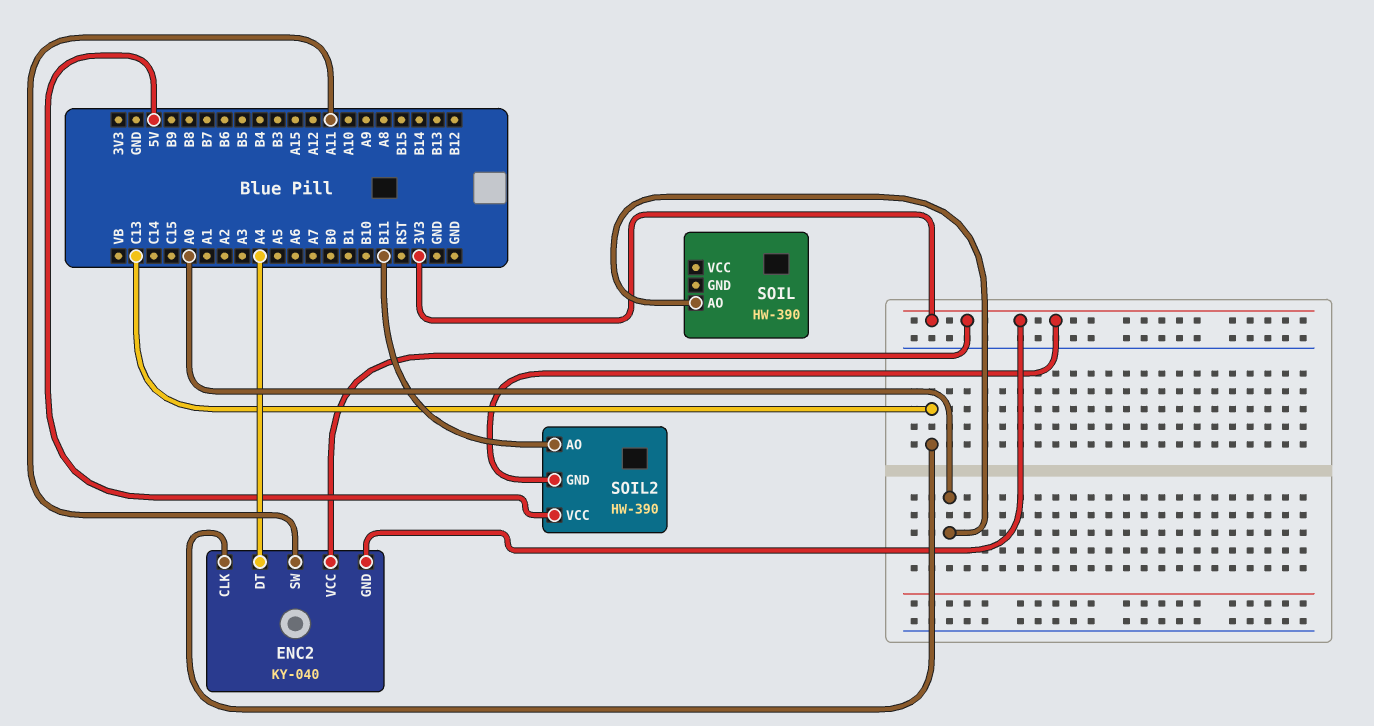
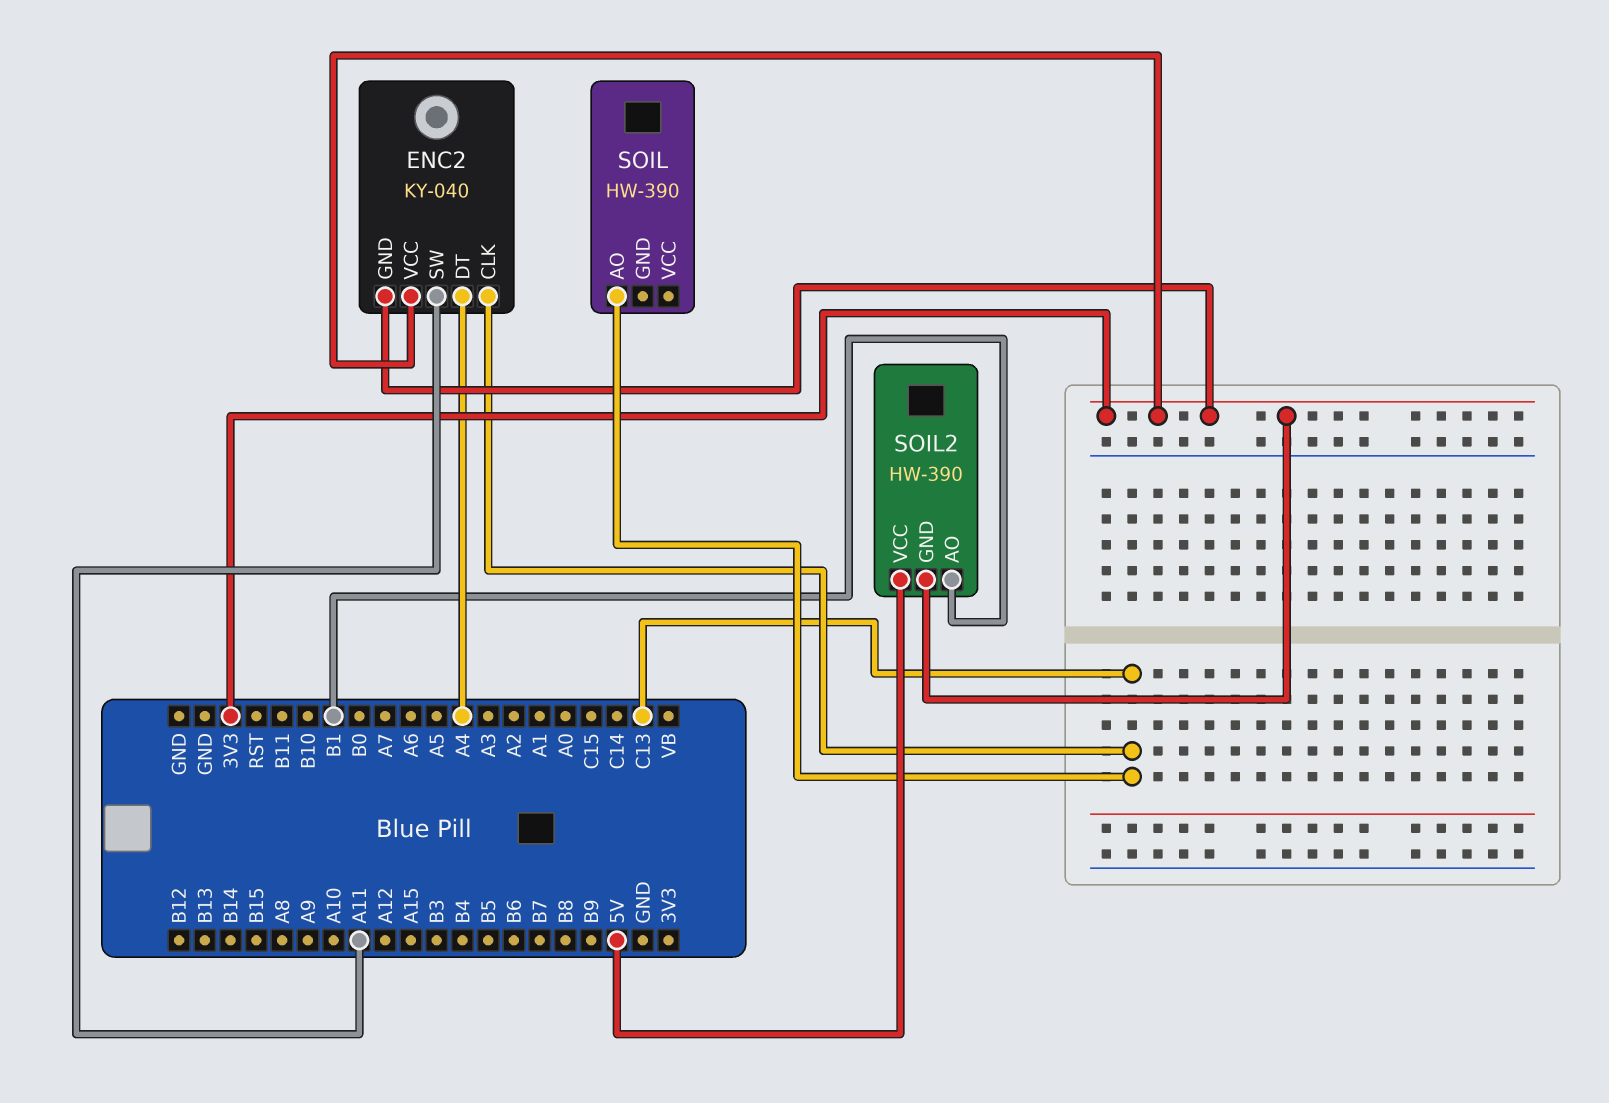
SOIL pin AO: A0 -> C13
SOIL2 pin AO: B11 -> B1

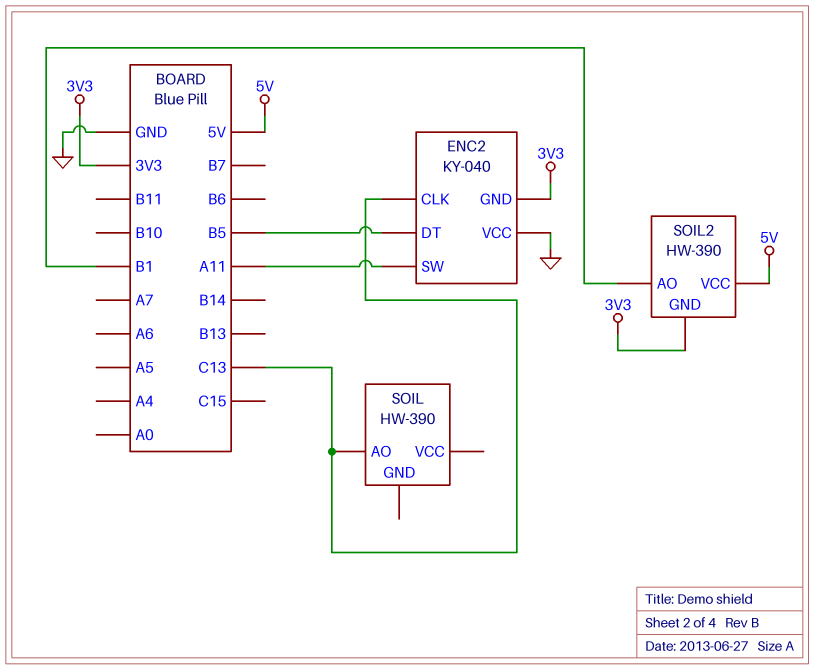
ENC2 pin DT: A4 -> B5
ENC2 pin VCC: 3V3 -> GND

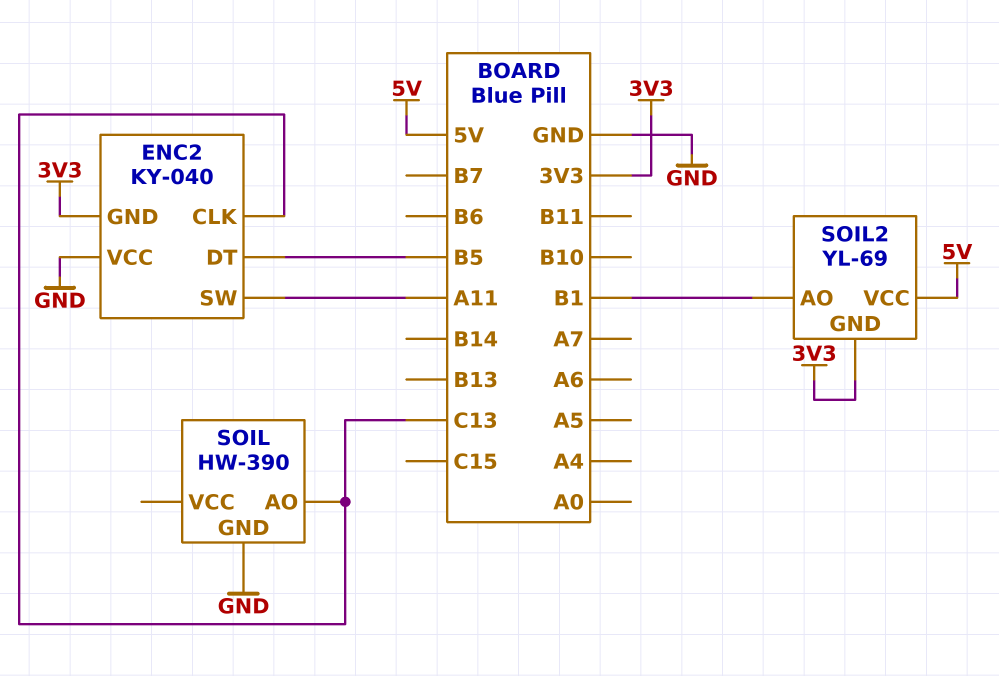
SOIL pin GND: none -> GND
SOIL2: HW-390 -> YL-69

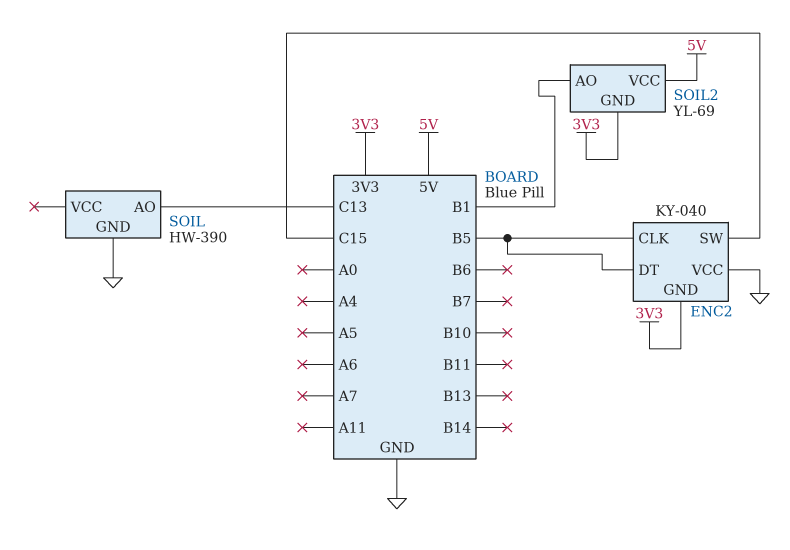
ENC2 pin CLK: C13 -> B5
ENC2 pin SW: A11 -> C15

